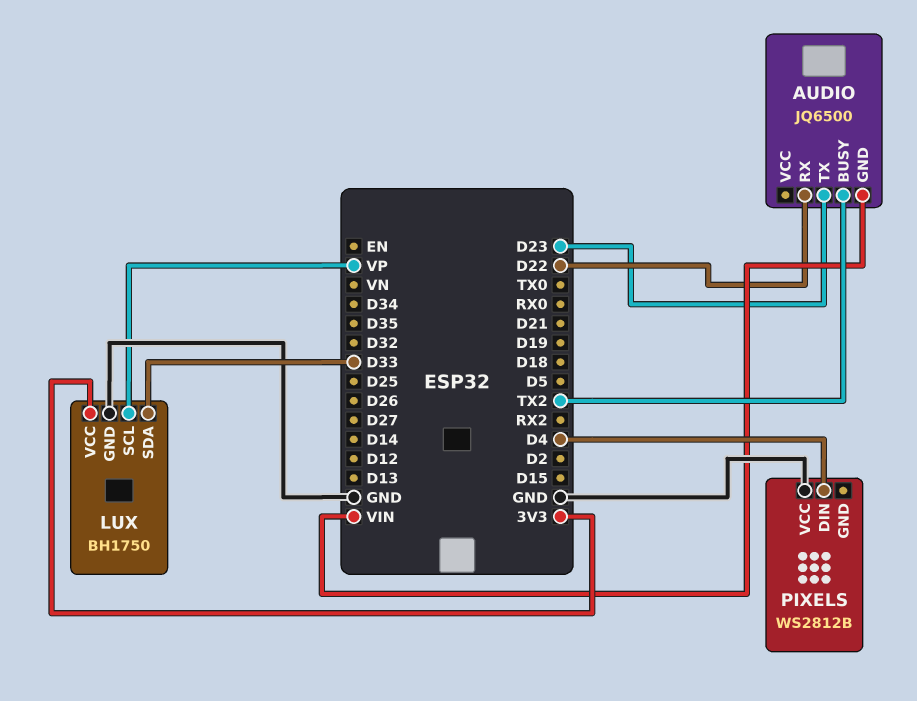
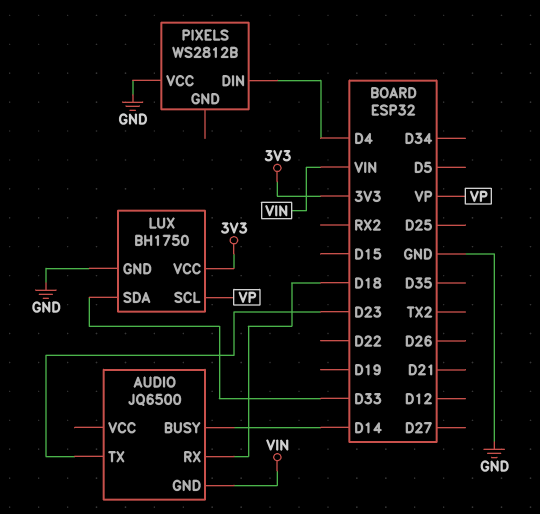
AUDIO pin BUSY: TX2 -> D14
AUDIO pin RX: D22 -> D18

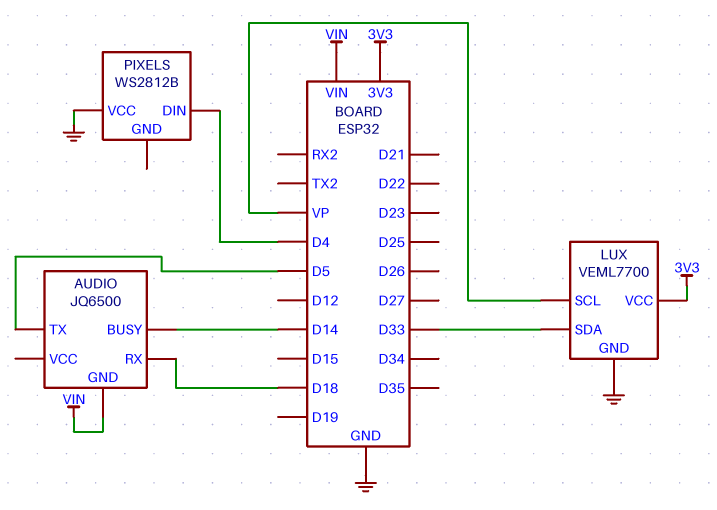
AUDIO pin TX: D23 -> D5
LUX: BH1750 -> VEML7700

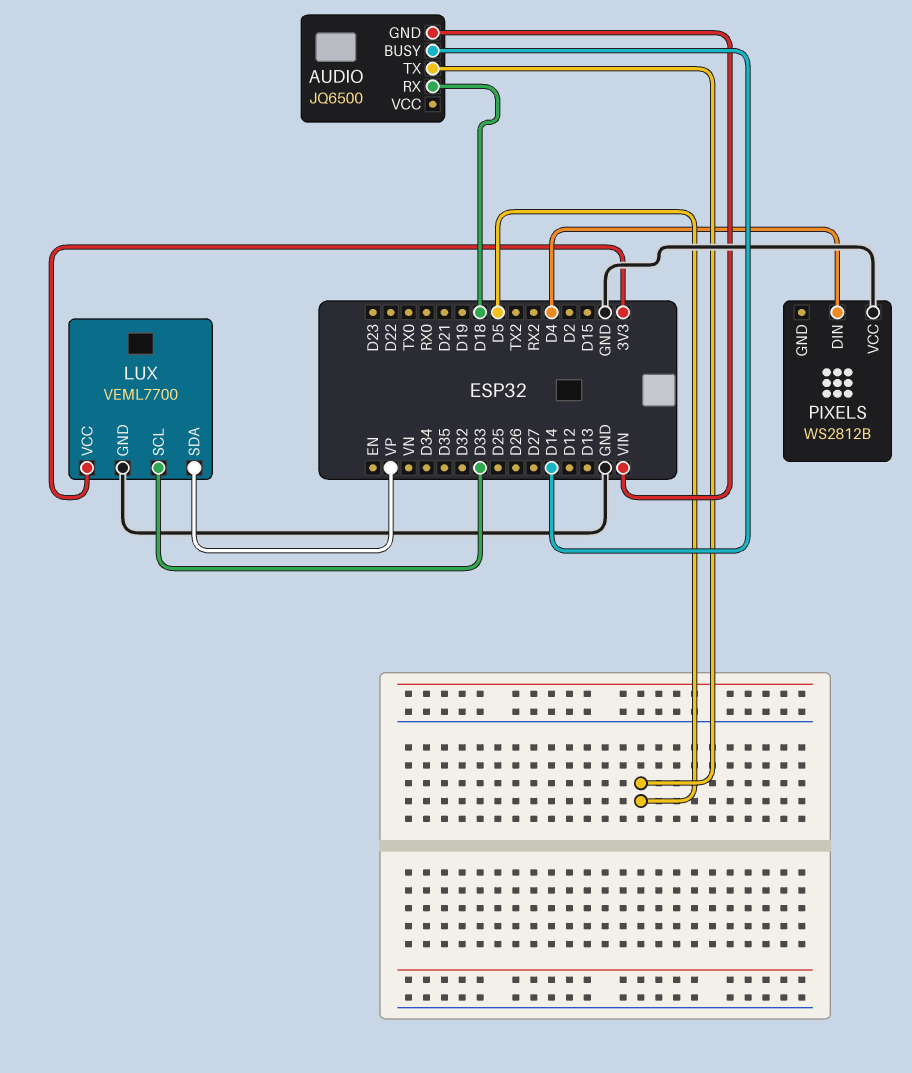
LUX pin SCL: VP -> D33
LUX pin SDA: D33 -> VP

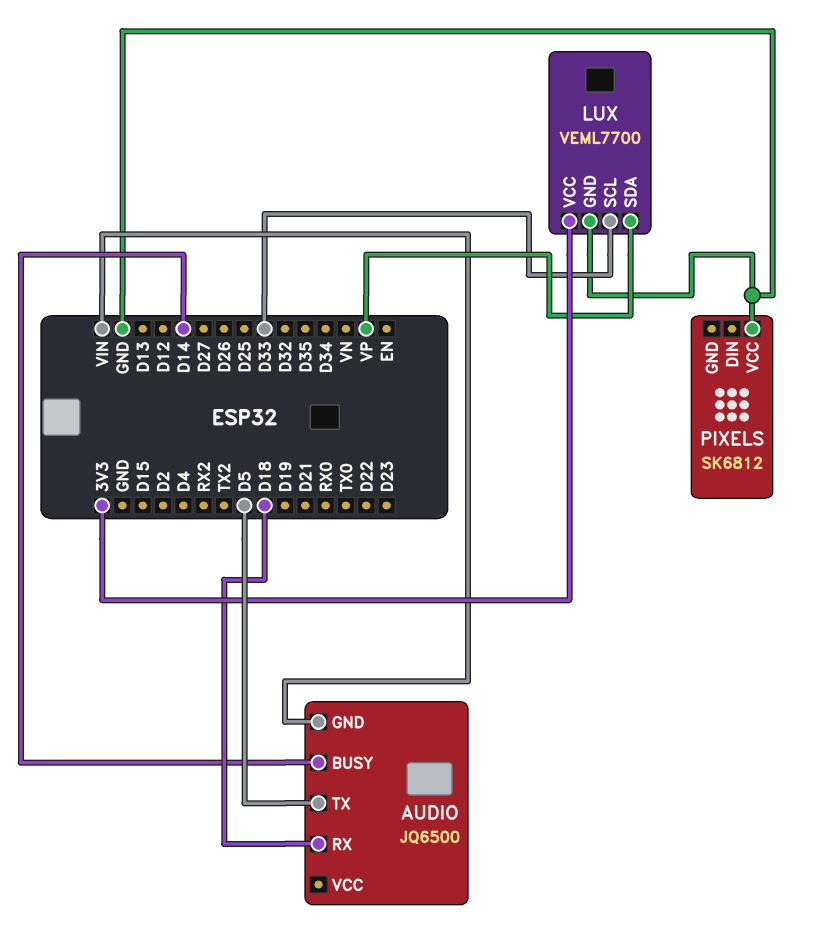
PIXELS: WS2812B -> SK6812
PIXELS pin DIN: D4 -> none

